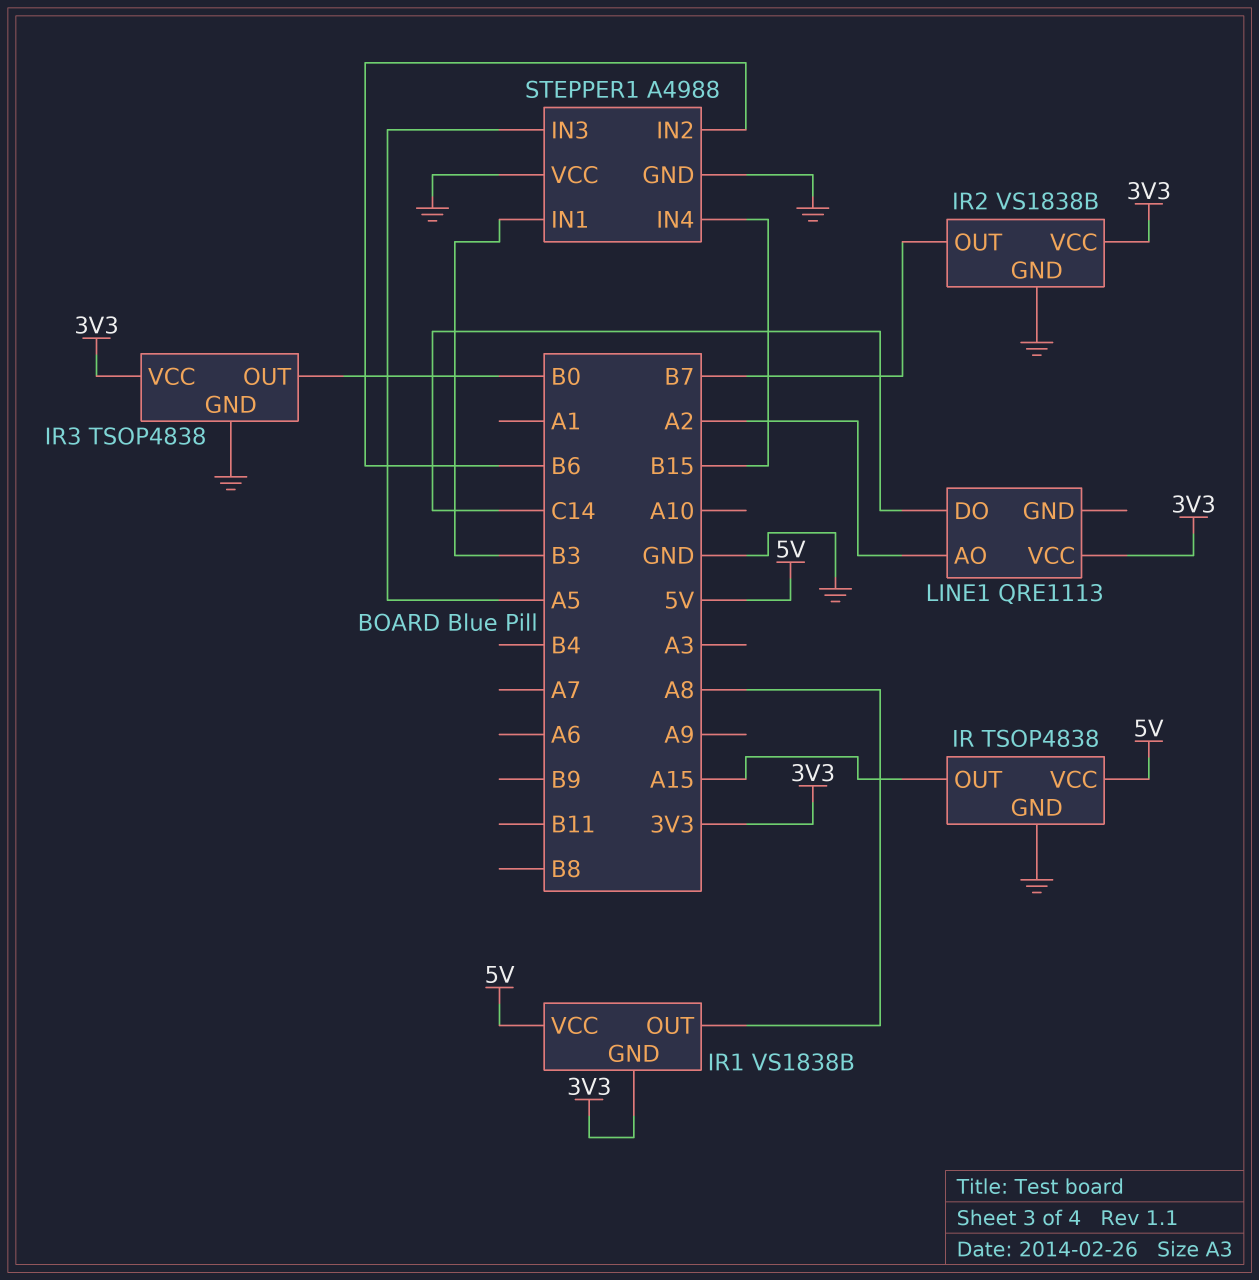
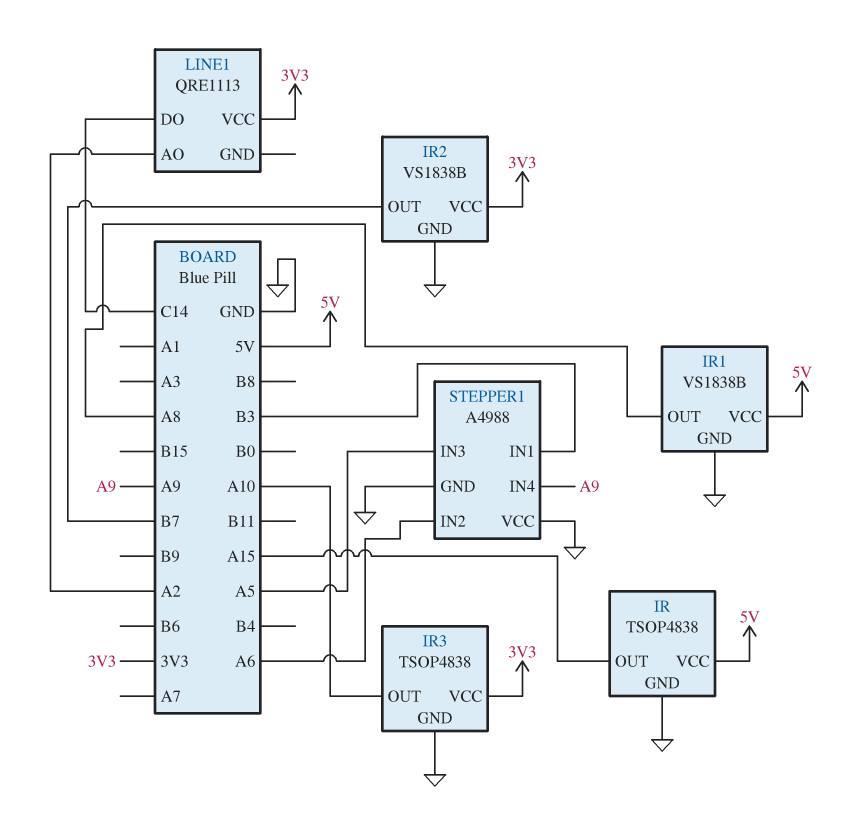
IR1 pin GND: 3V3 -> GND
IR3 pin OUT: B0 -> A10
STEPPER1 pin IN2: B6 -> A6
STEPPER1 pin IN4: B15 -> A9

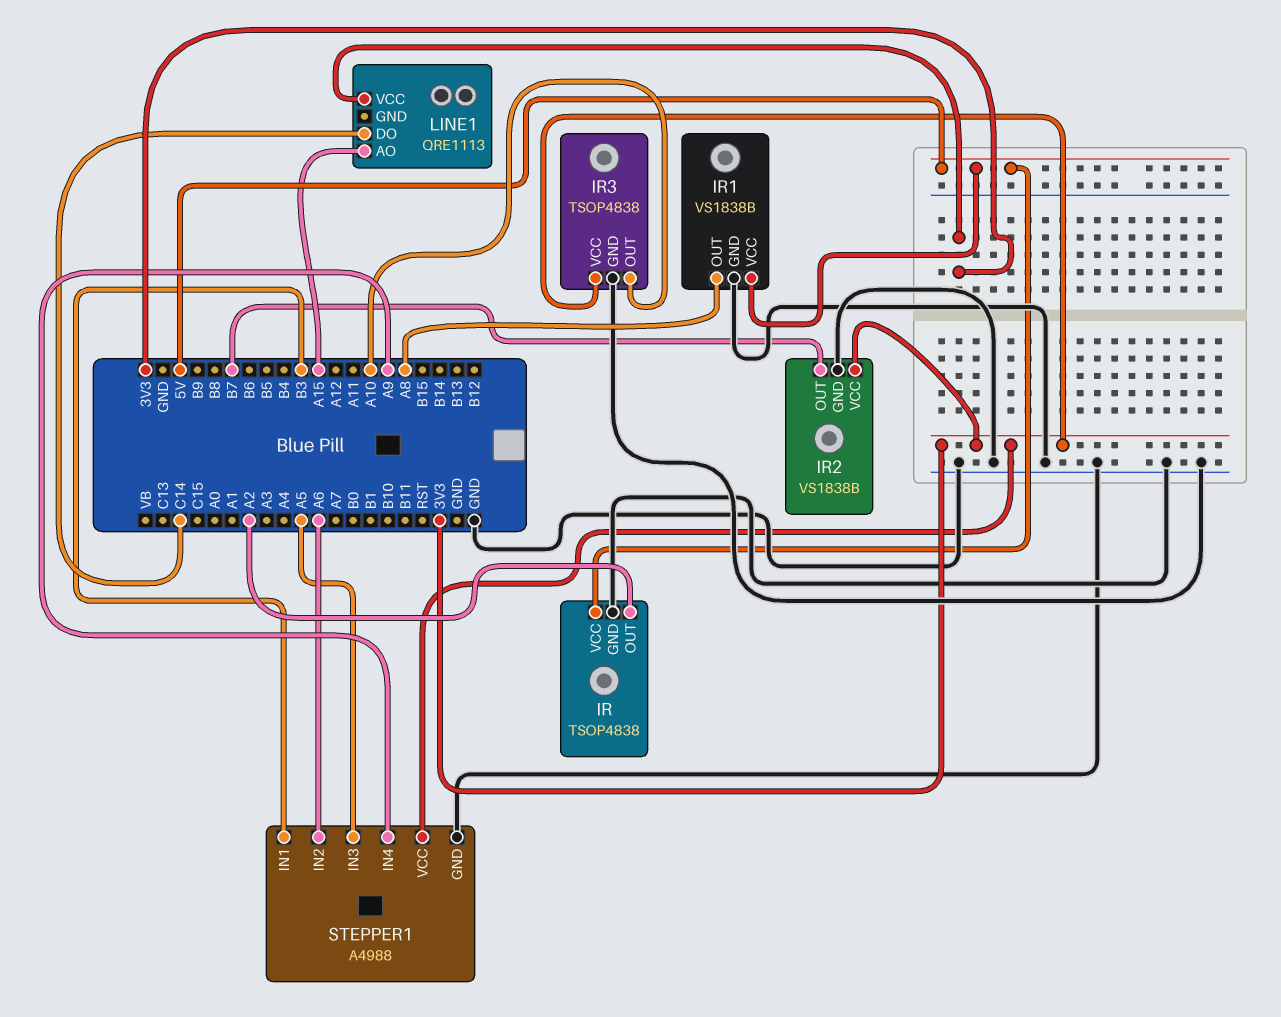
IR pin OUT: A15 -> A2
LINE1 pin AO: A2 -> A15
STEPPER1 pin VCC: GND -> 3V3

